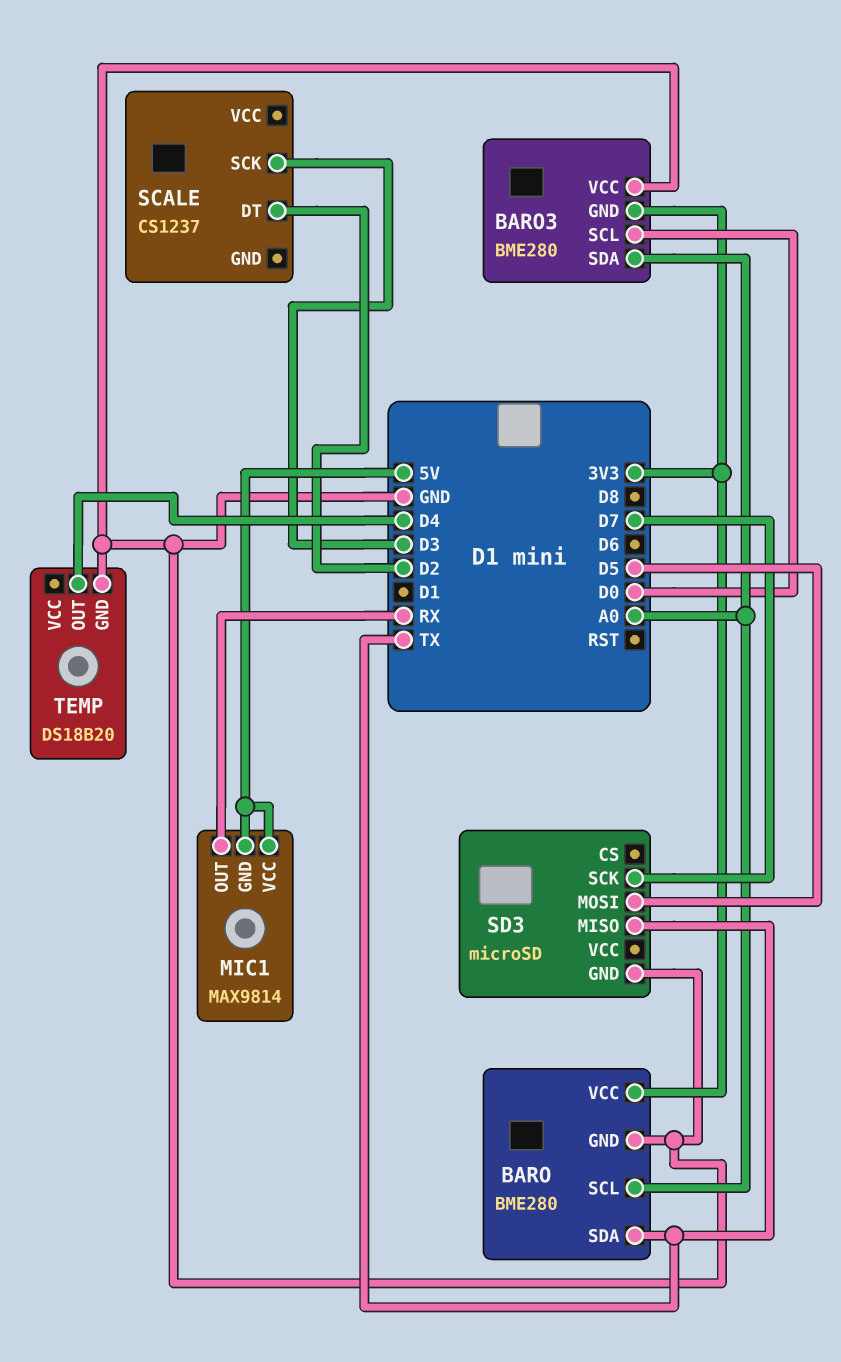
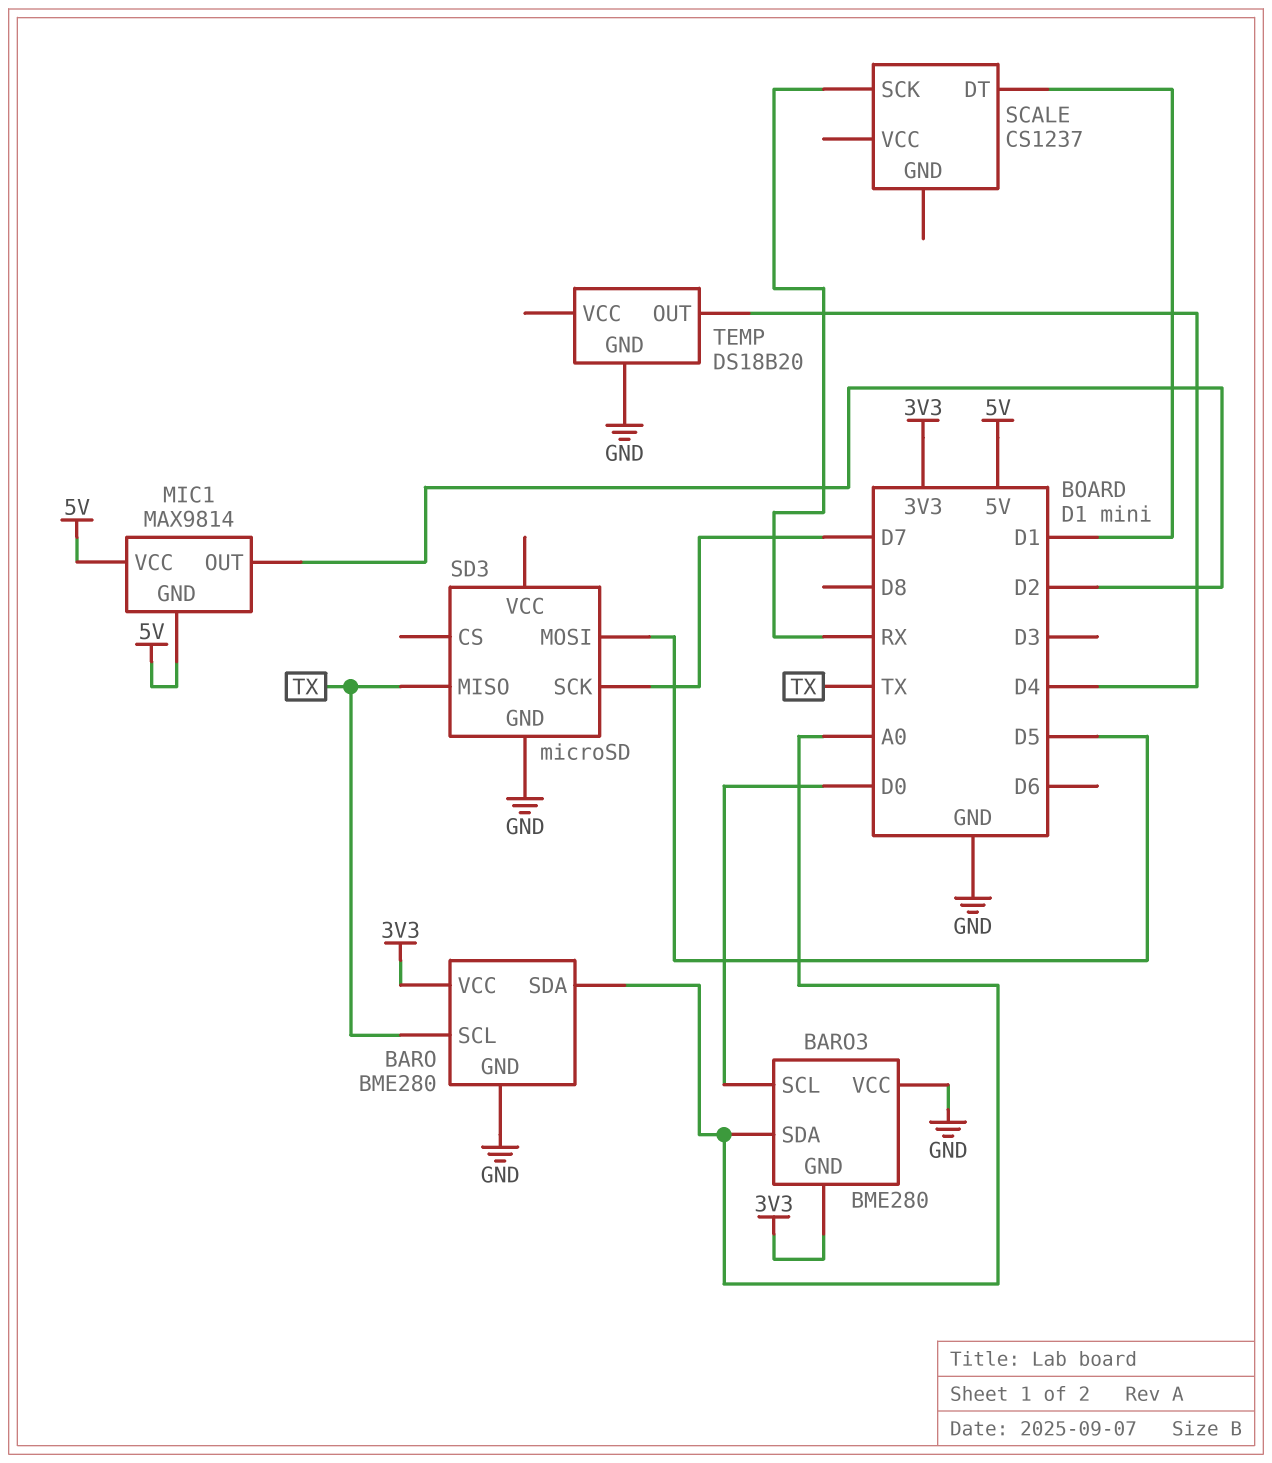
BARO pin SCL: A0 -> TX
BARO pin SDA: TX -> A0
MIC1 pin OUT: RX -> D2
SCALE pin DT: D2 -> D1
SCALE pin SCK: D3 -> RX

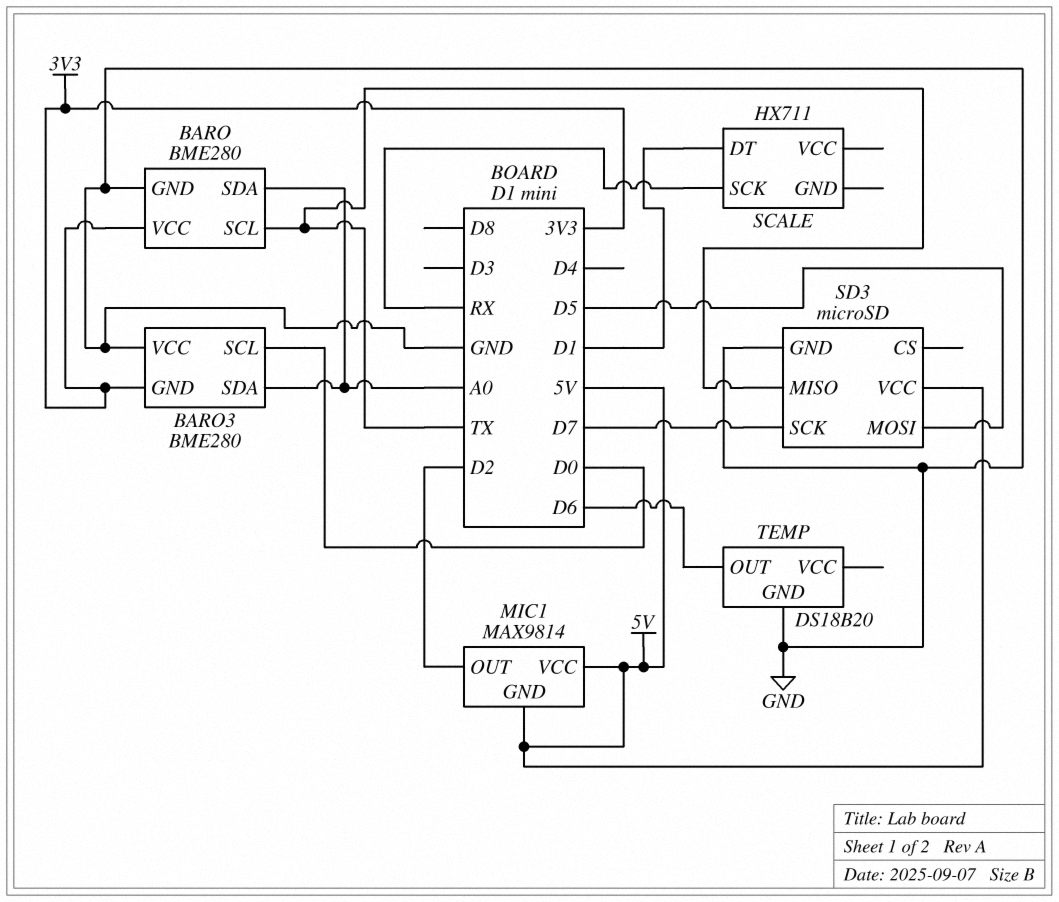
SCALE: CS1237 -> HX711
SD3 pin VCC: none -> 5V
TEMP pin OUT: D4 -> D6

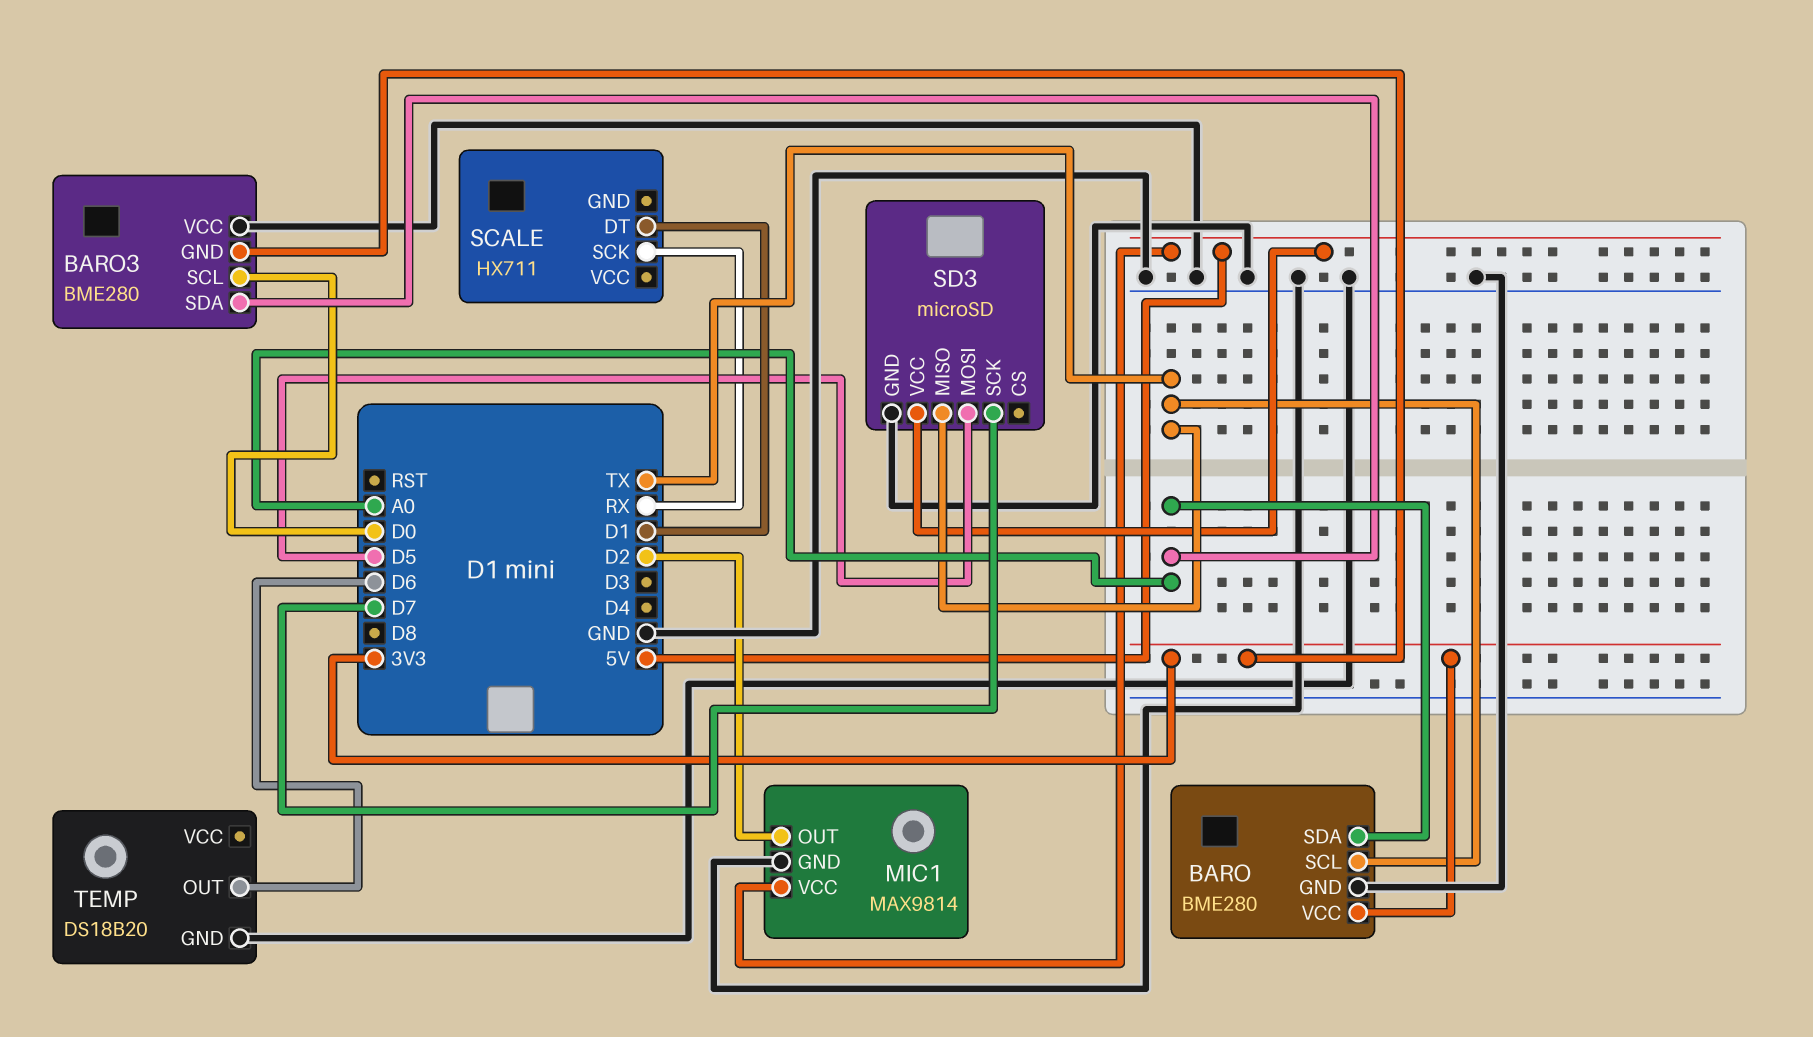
MIC1 pin GND: 5V -> GND

